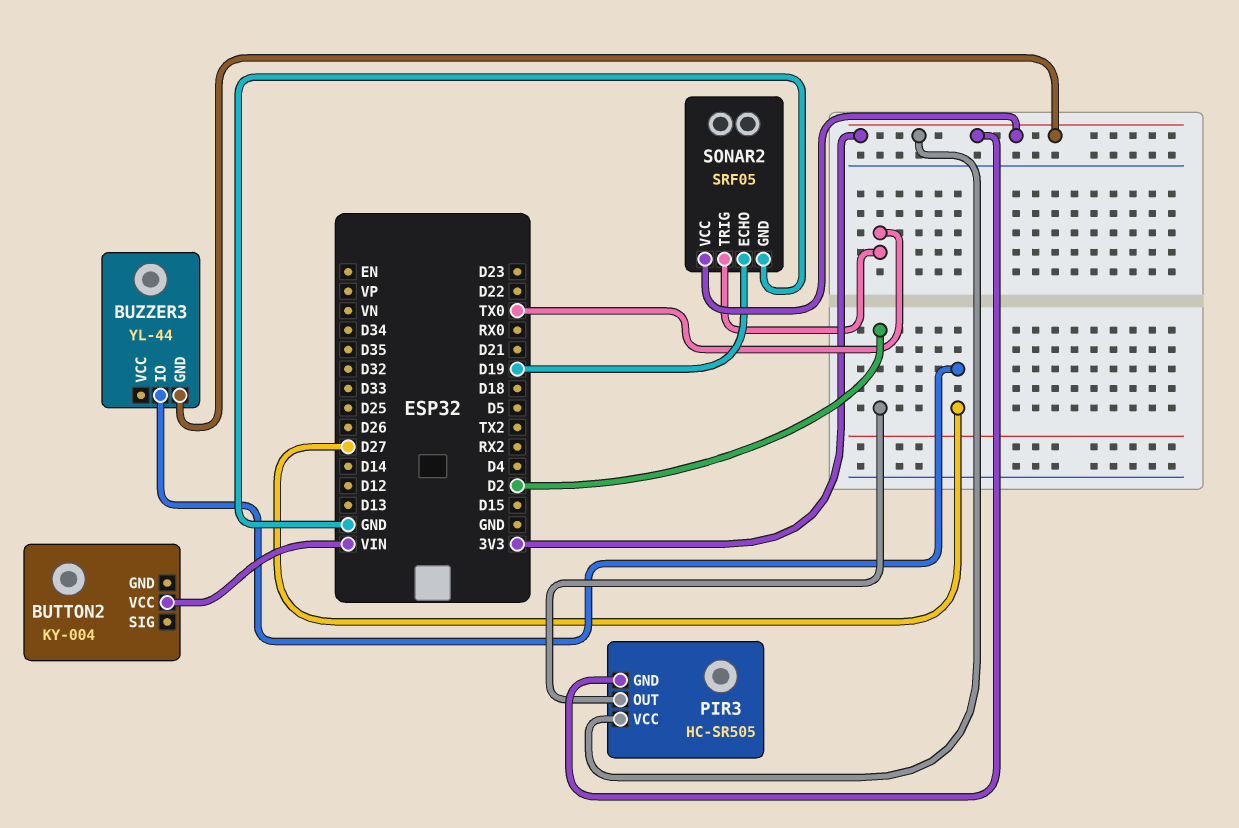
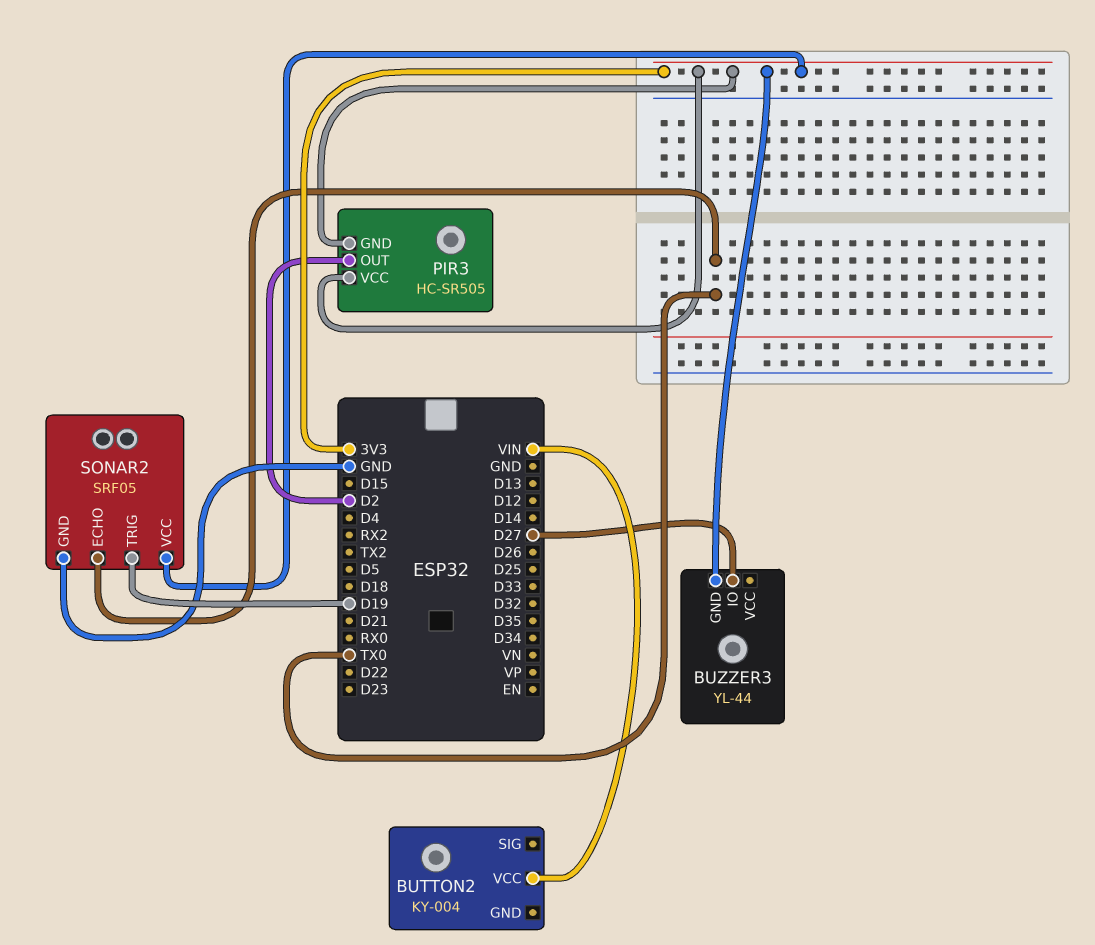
SONAR2 pin ECHO: D19 -> TX0
SONAR2 pin TRIG: TX0 -> D19

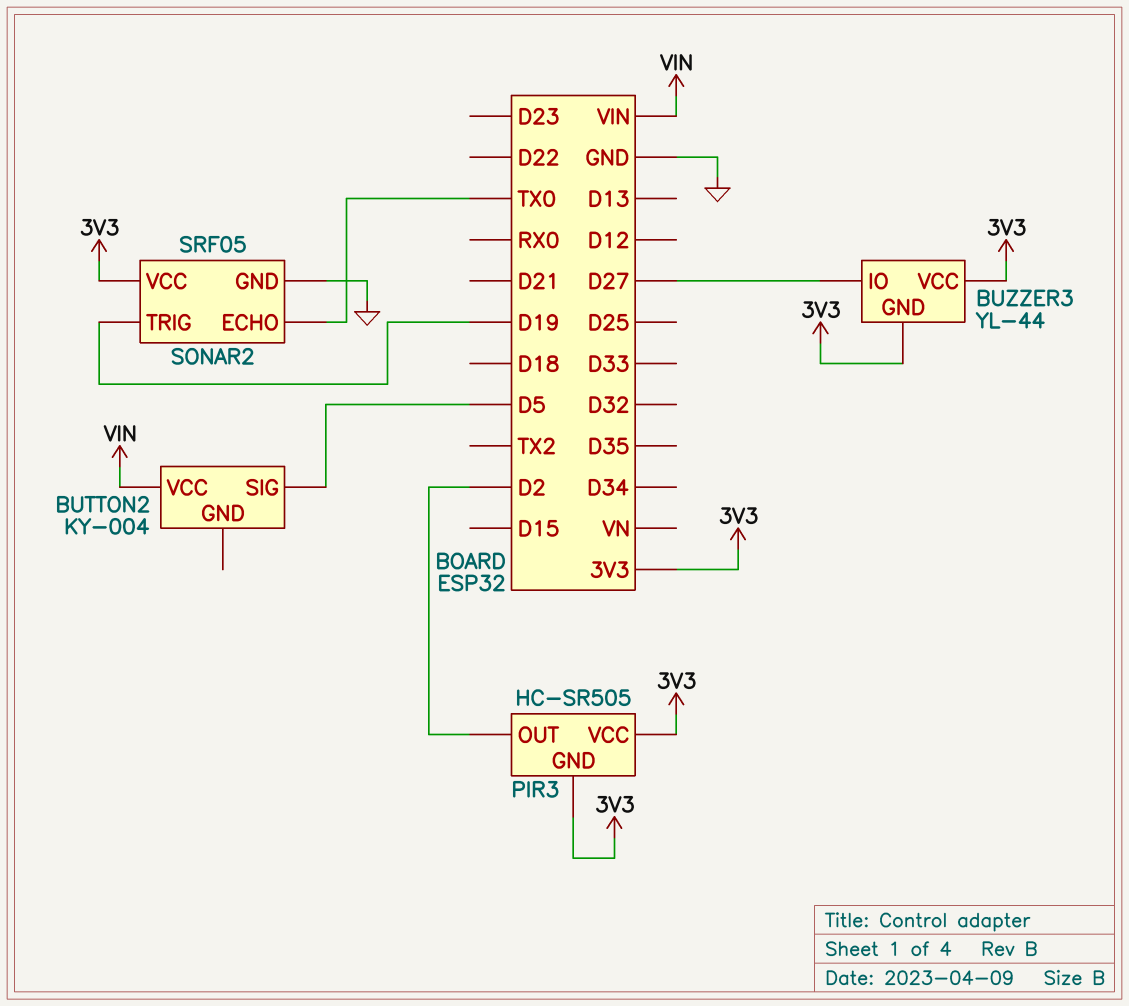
BUTTON2 pin SIG: none -> D5
BUZZER3 pin VCC: none -> 3V3

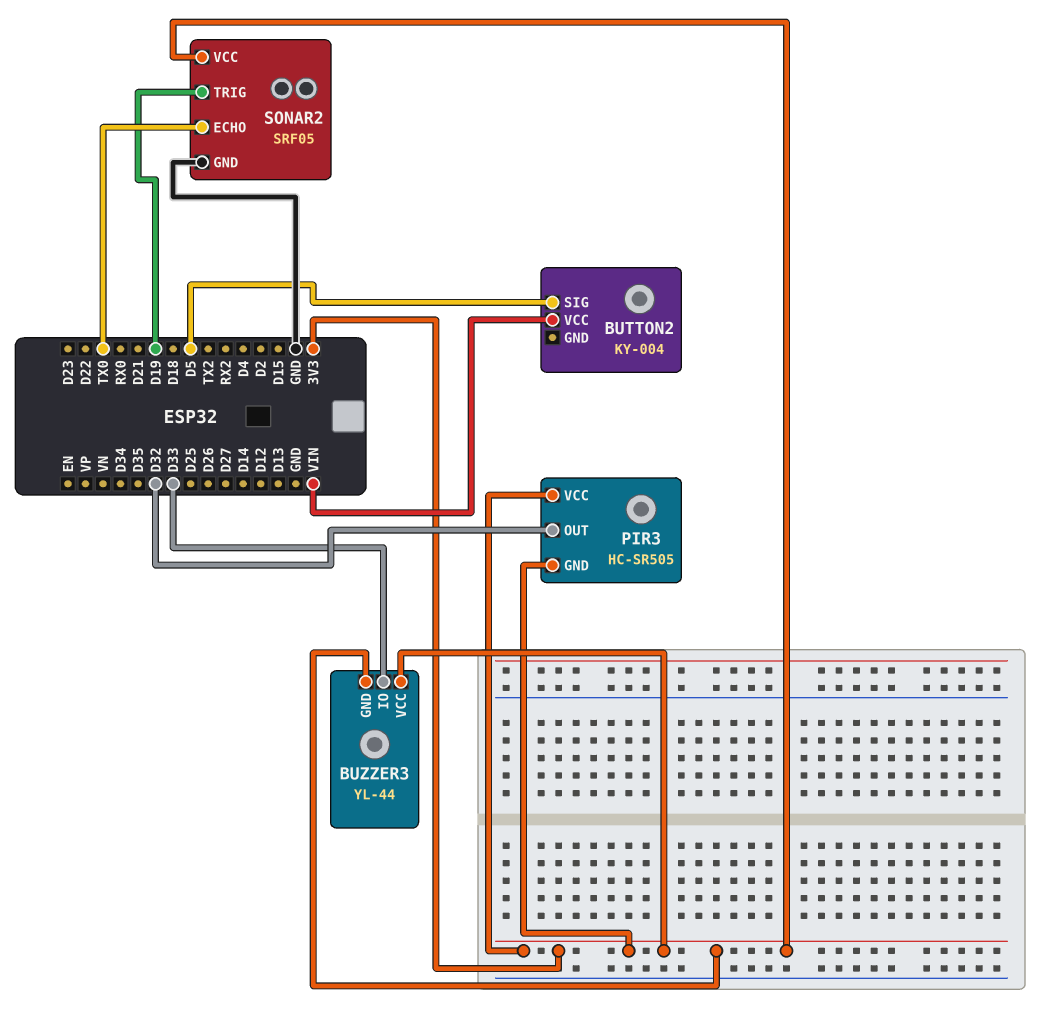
BUZZER3 pin IO: D27 -> D33
PIR3 pin OUT: D2 -> D32

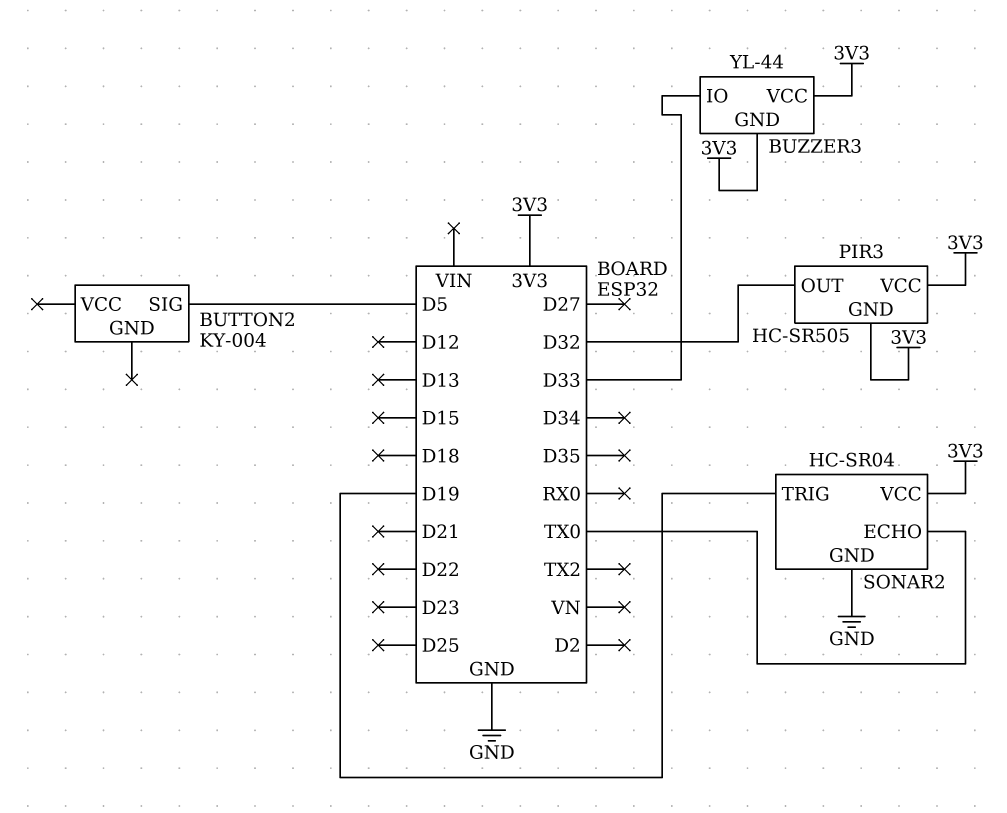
BUTTON2 pin VCC: VIN -> none
SONAR2: SRF05 -> HC-SR04

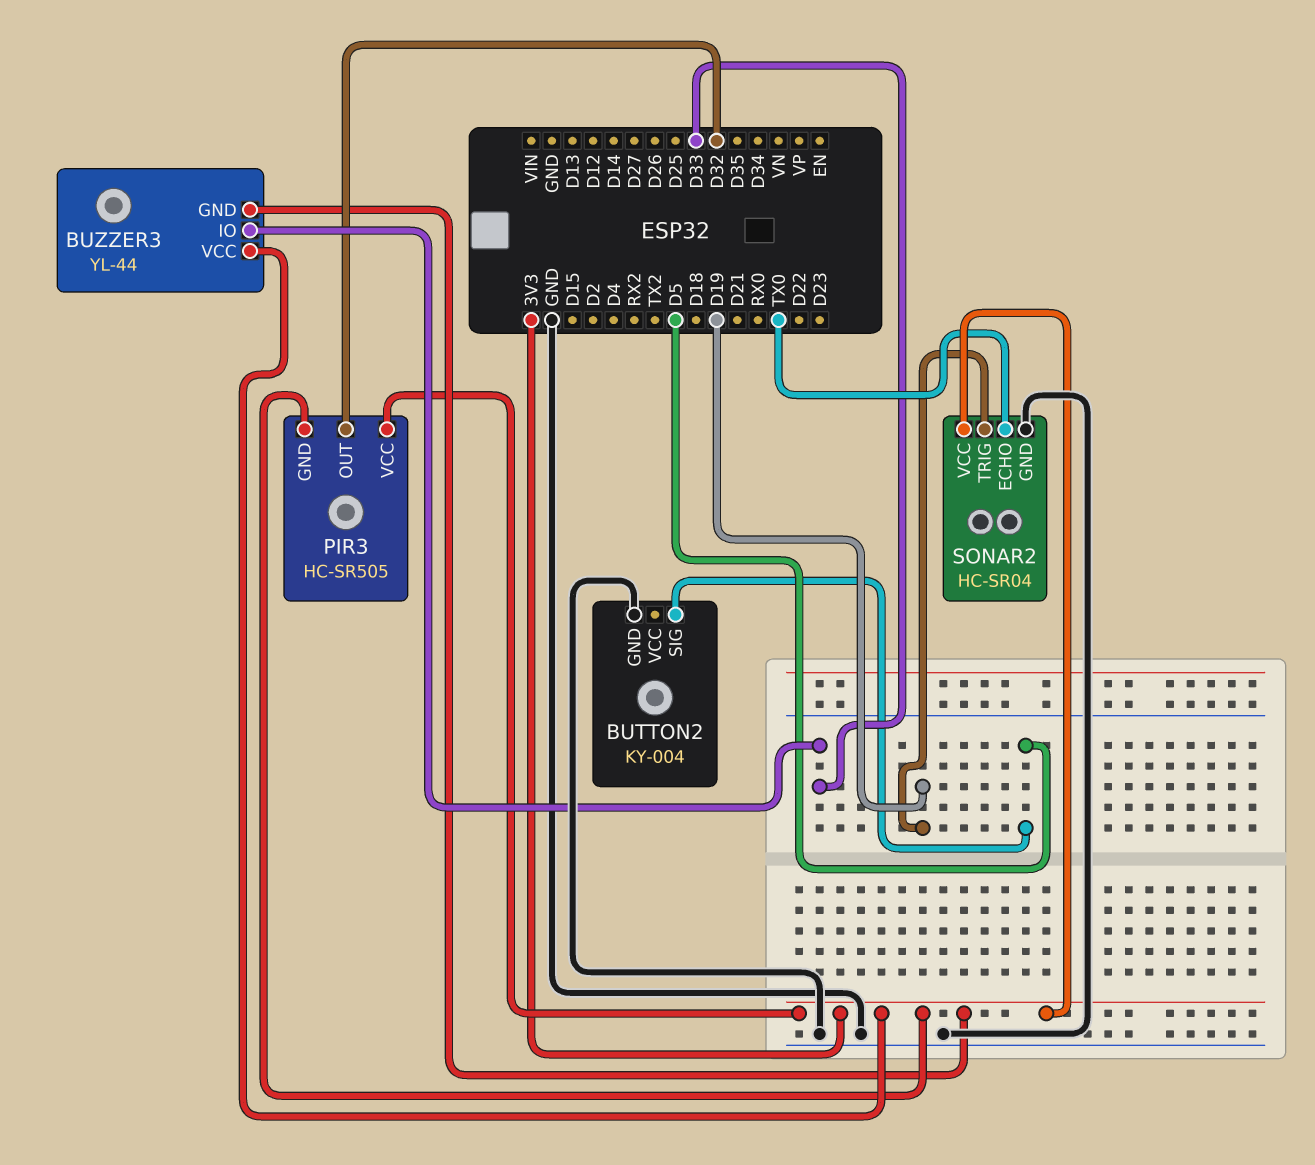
BUTTON2 pin GND: none -> GND

